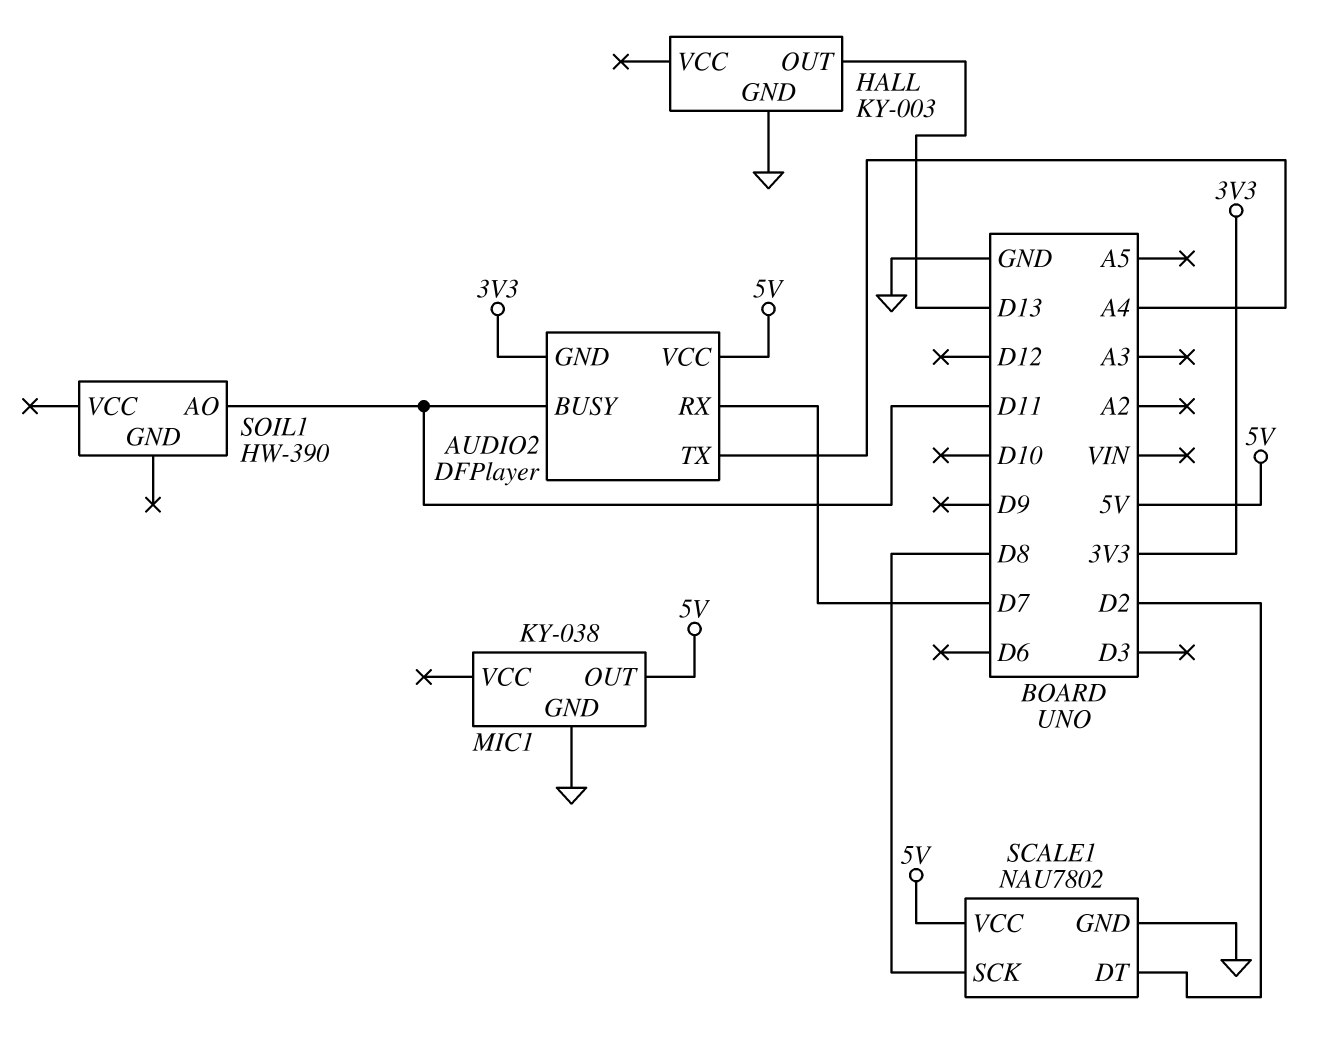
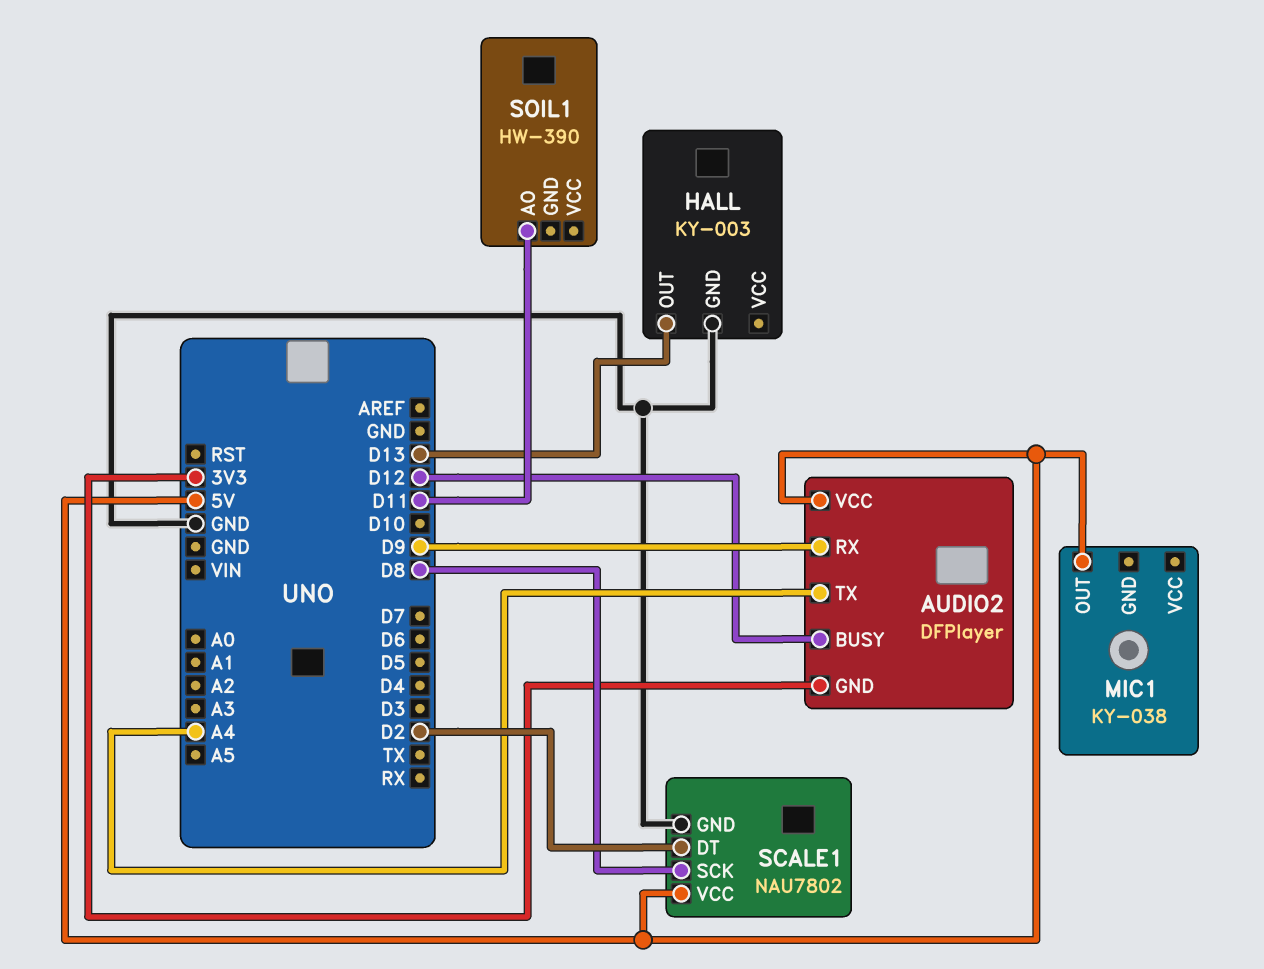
AUDIO2 pin BUSY: D11 -> D12
AUDIO2 pin RX: D7 -> D9
MIC1 pin GND: GND -> none

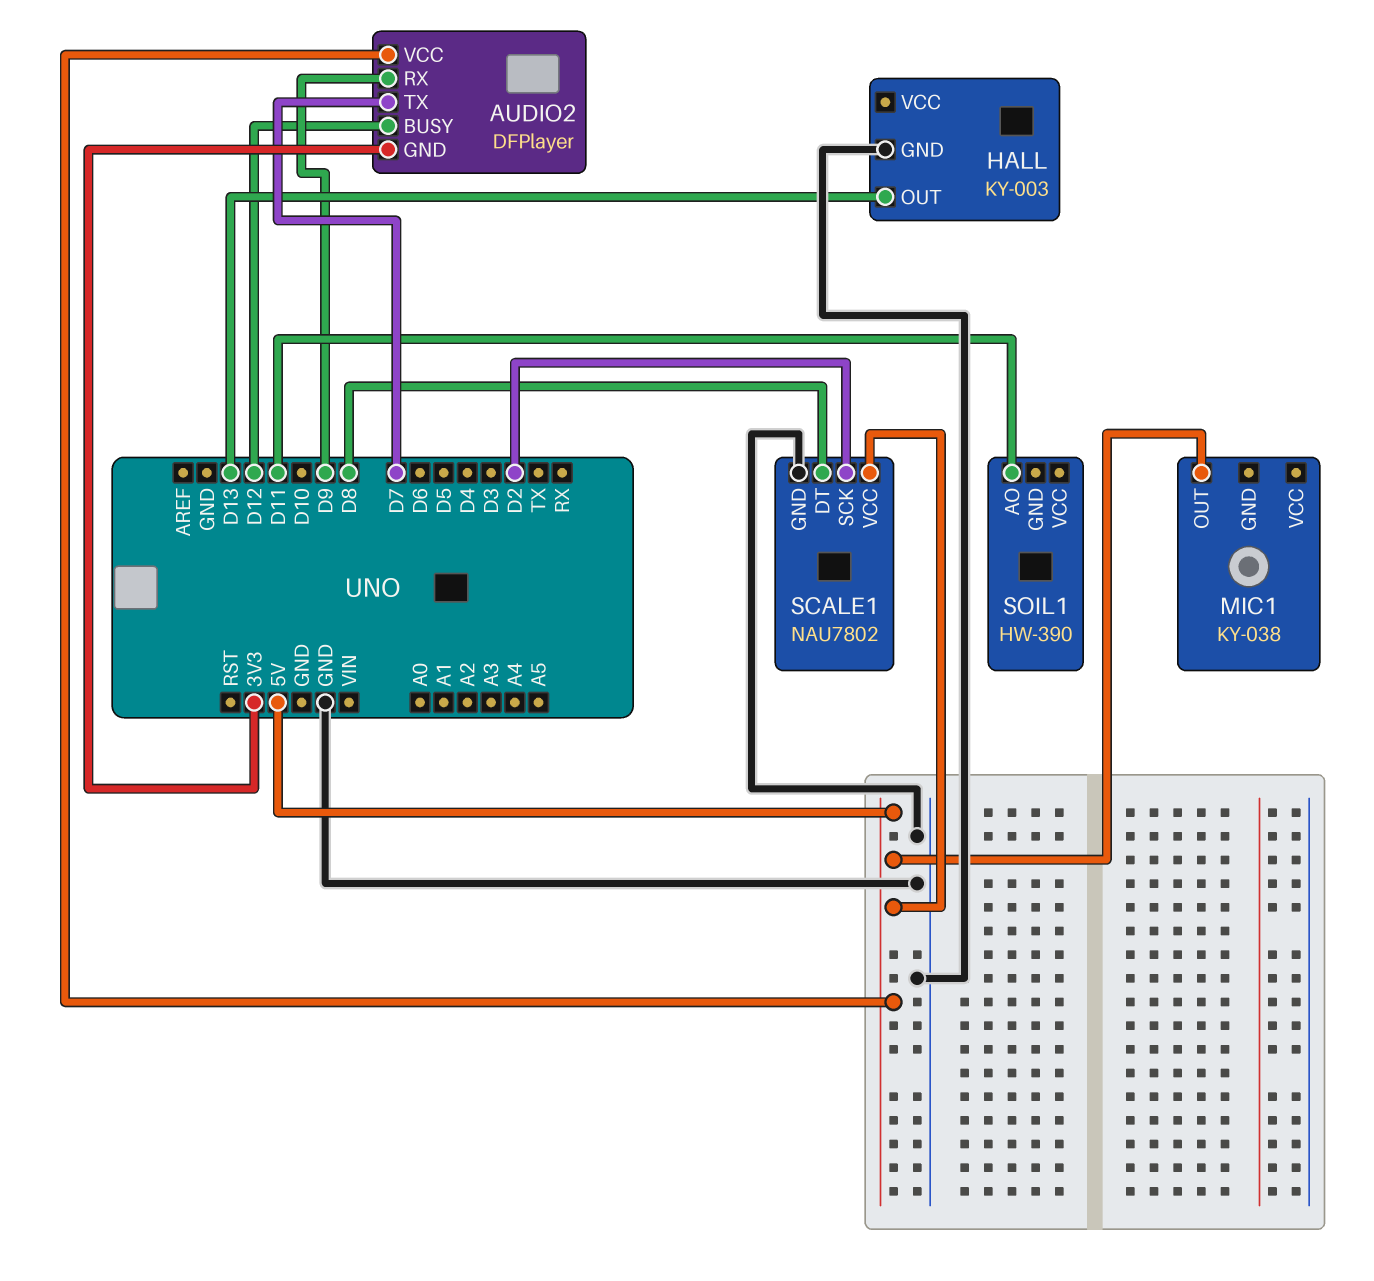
AUDIO2 pin TX: A4 -> D7
SCALE1 pin DT: D2 -> D8
SCALE1 pin SCK: D8 -> D2

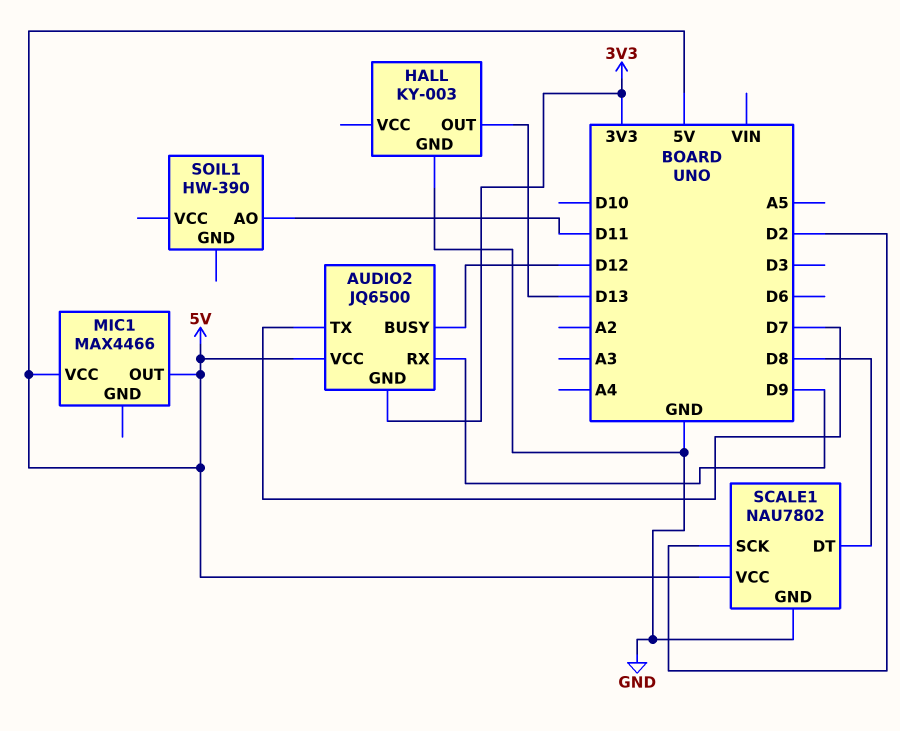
AUDIO2: DFPlayer -> JQ6500
MIC1: KY-038 -> MAX4466
MIC1 pin VCC: none -> 5V

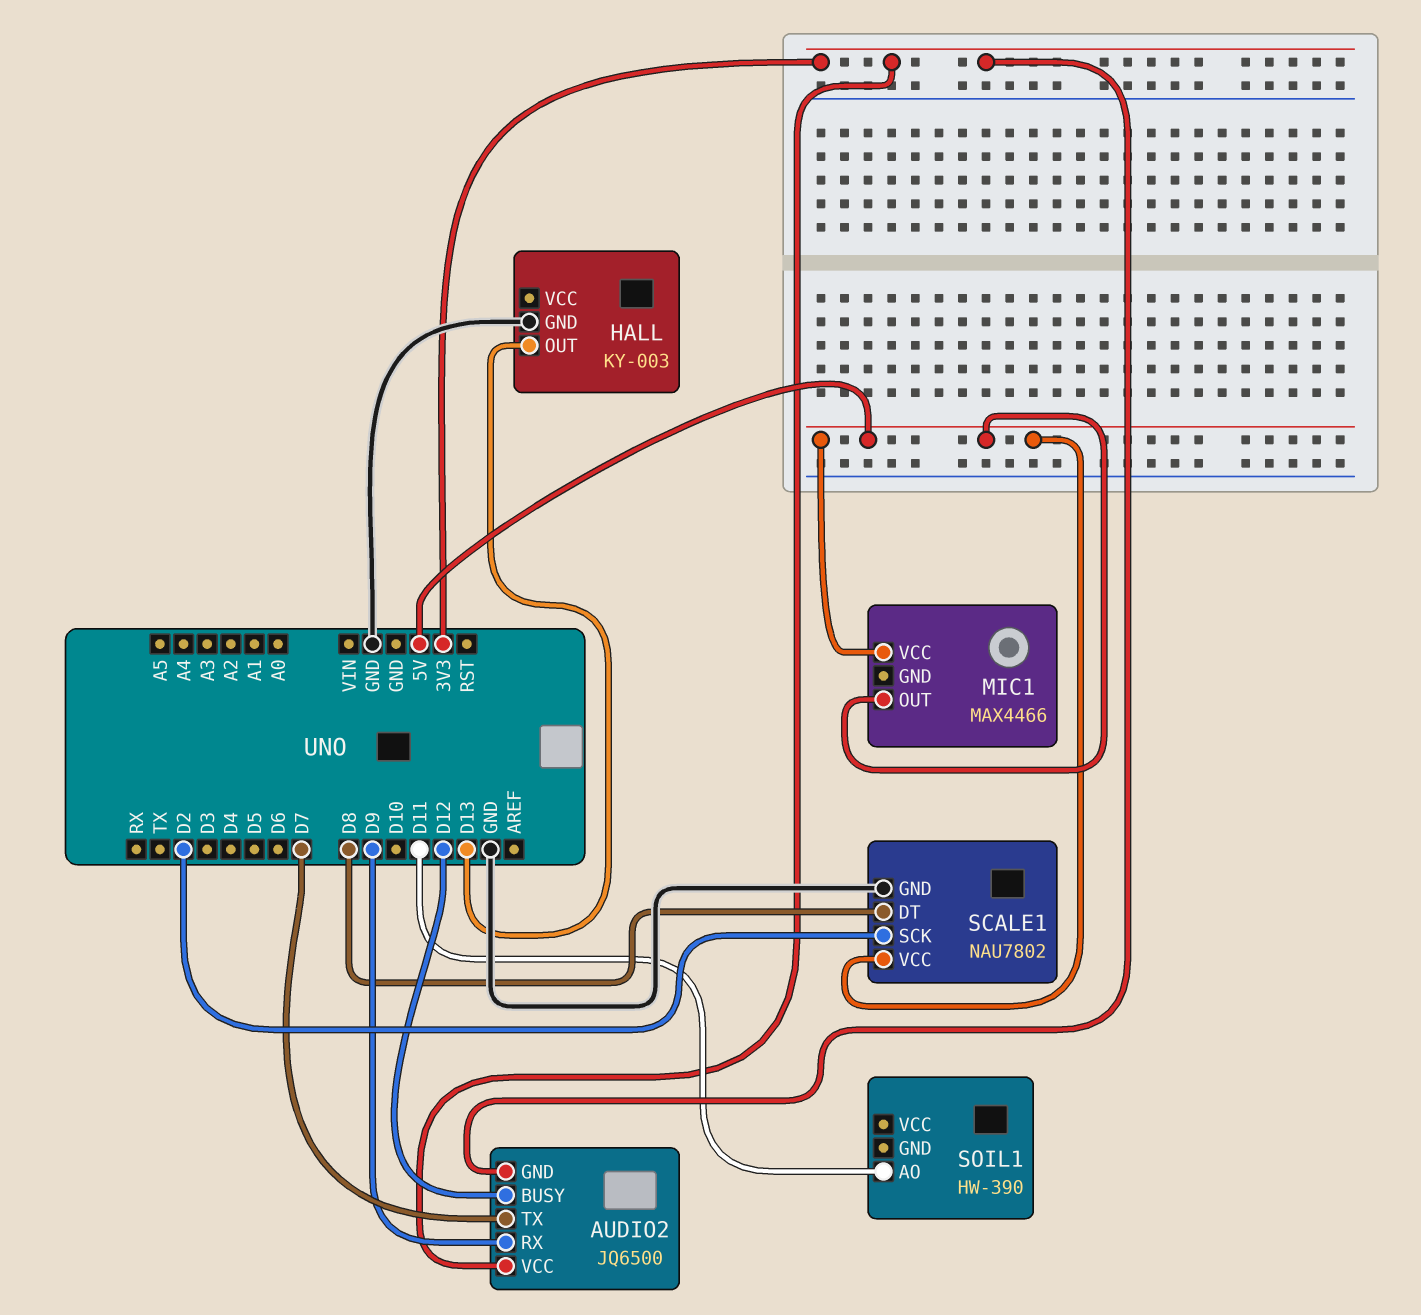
AUDIO2 pin VCC: 5V -> 3V3

